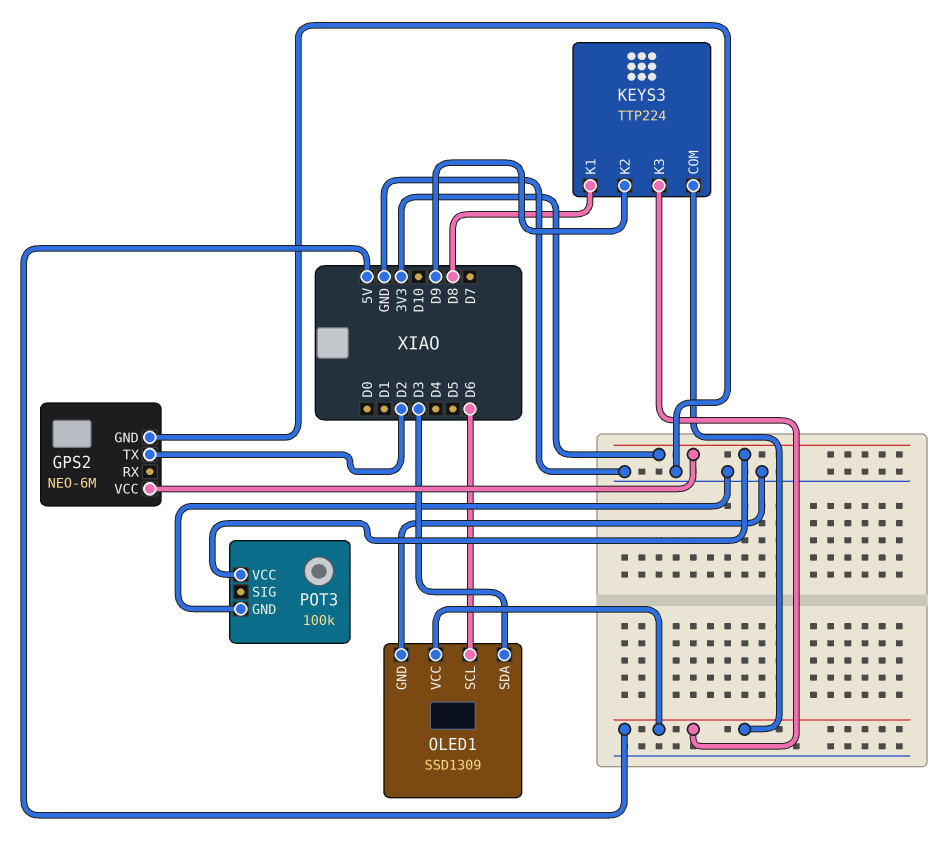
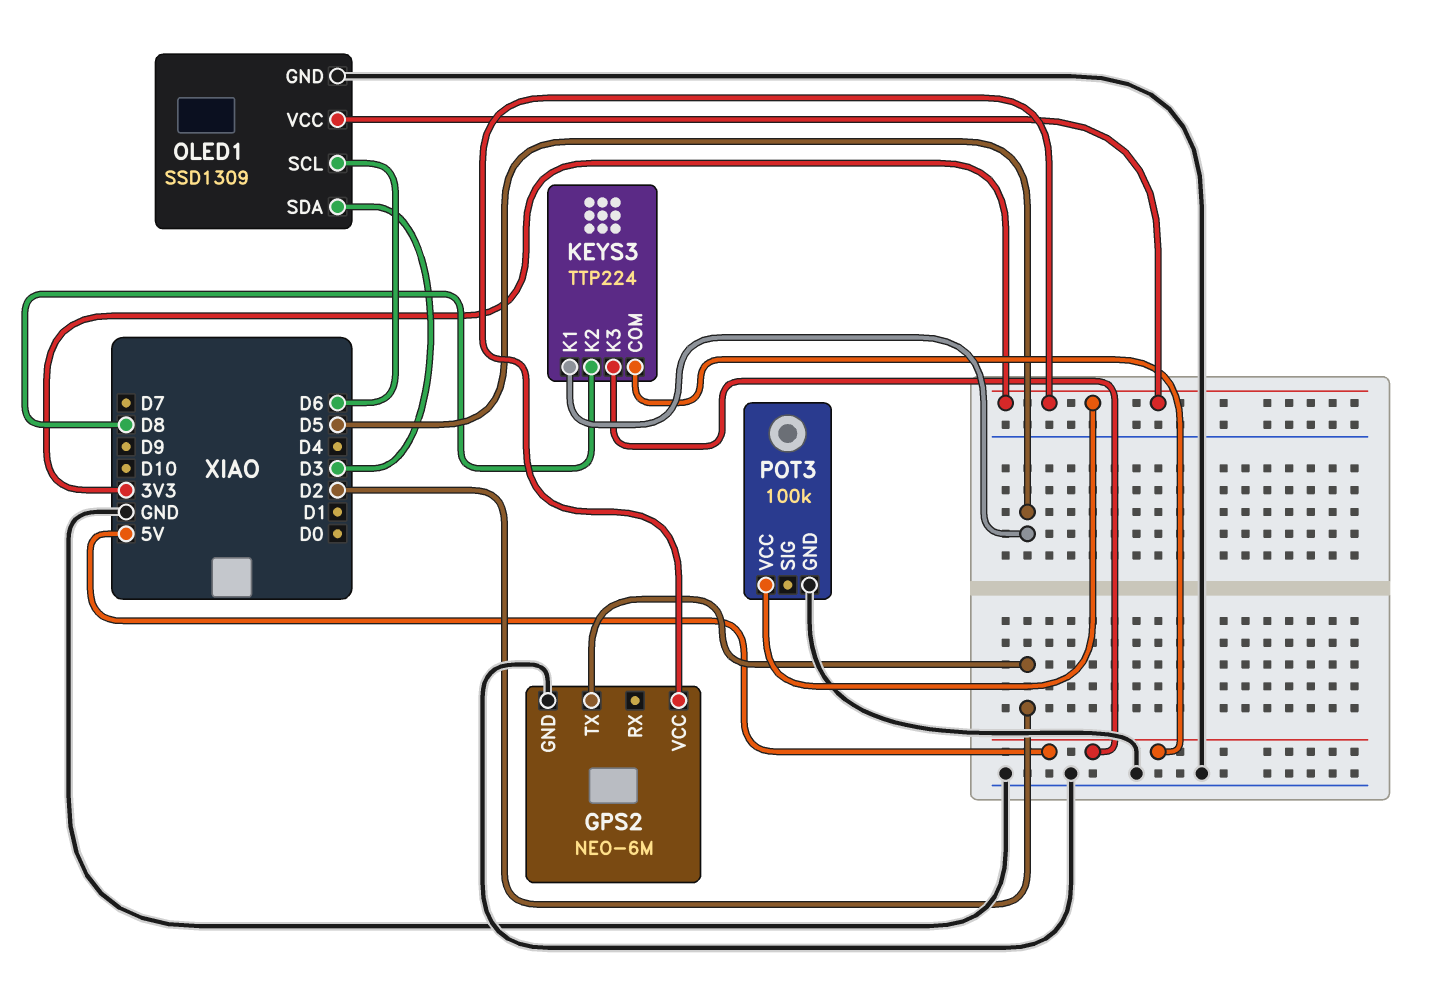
KEYS3 pin K1: D8 -> D5
KEYS3 pin K2: D9 -> D8
OLED1 pin VCC: 5V -> 3V3

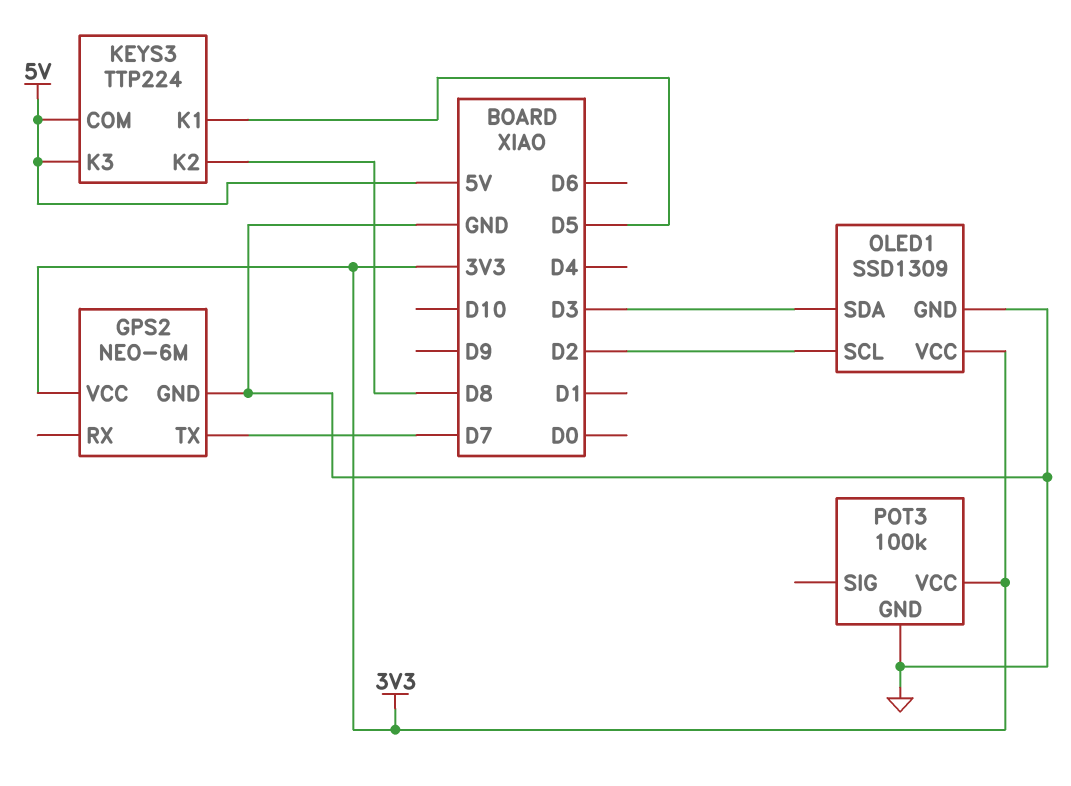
GPS2 pin TX: D2 -> D7
OLED1 pin SCL: D6 -> D2

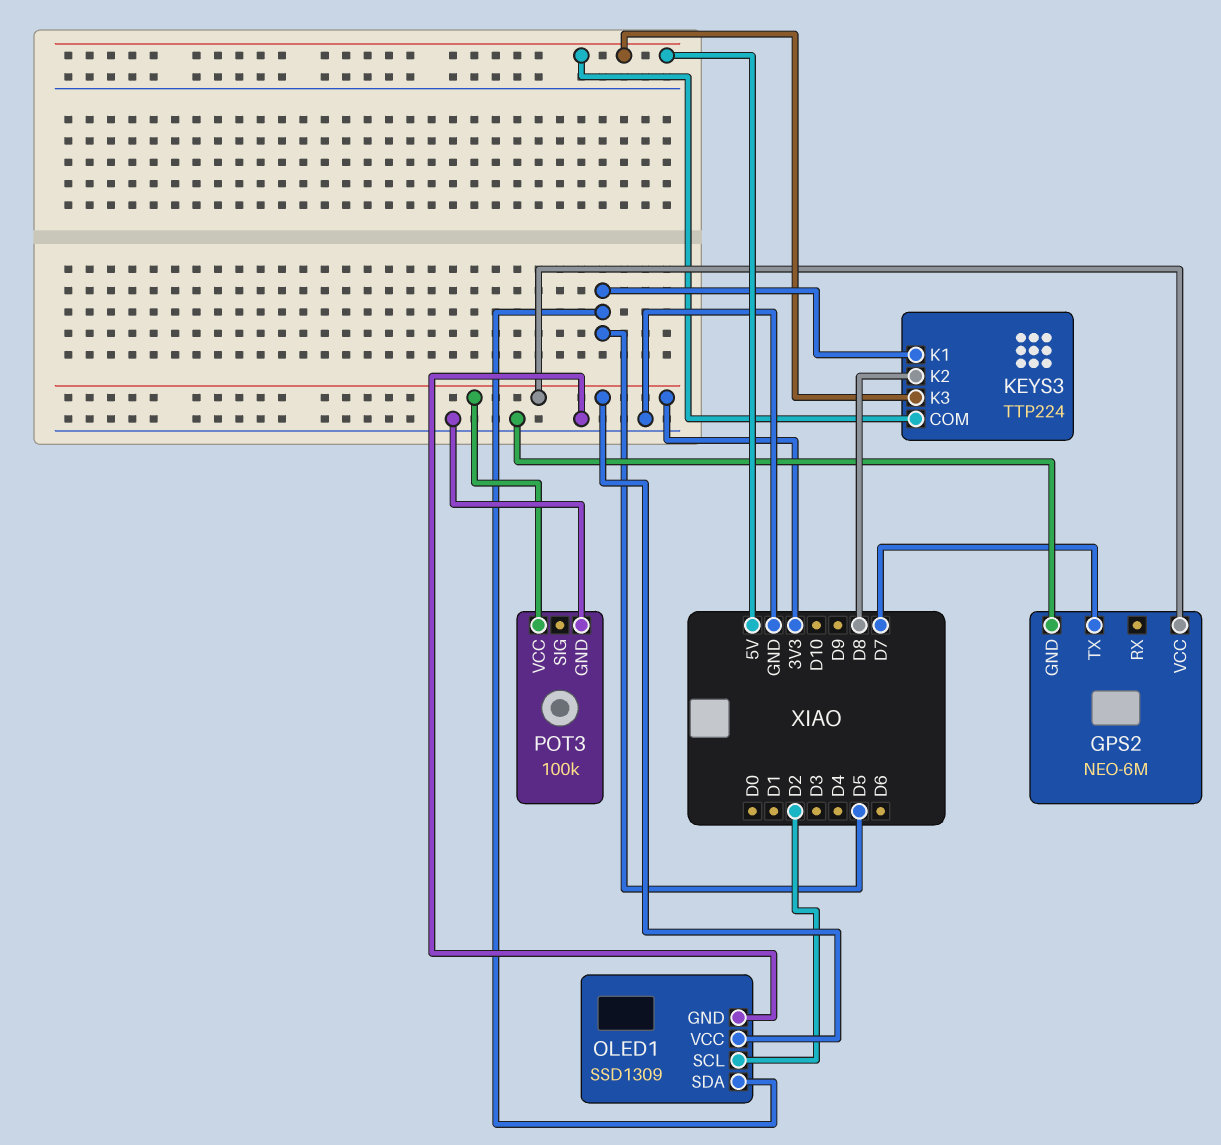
OLED1 pin SDA: D3 -> D5

